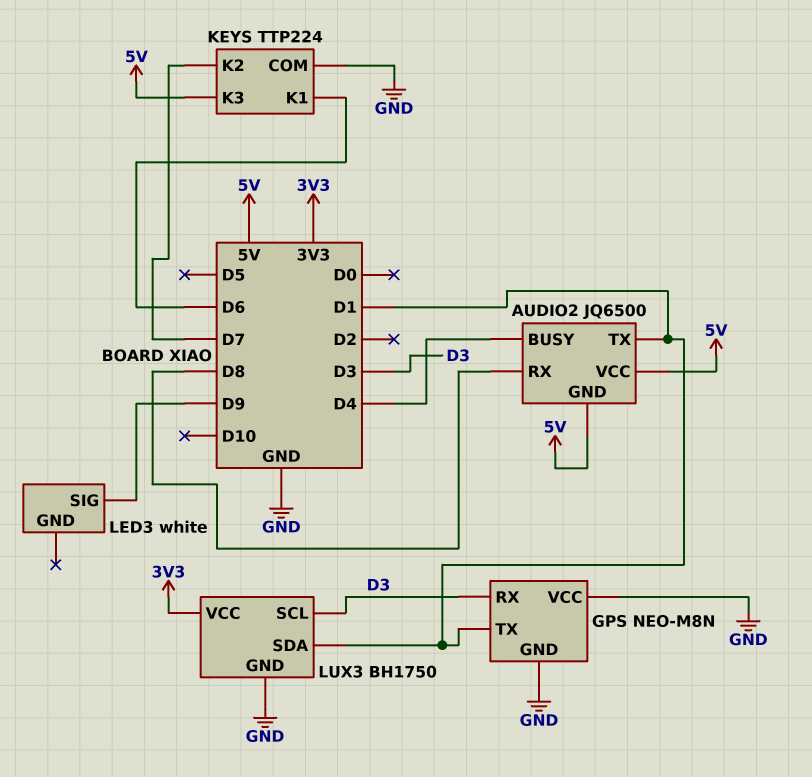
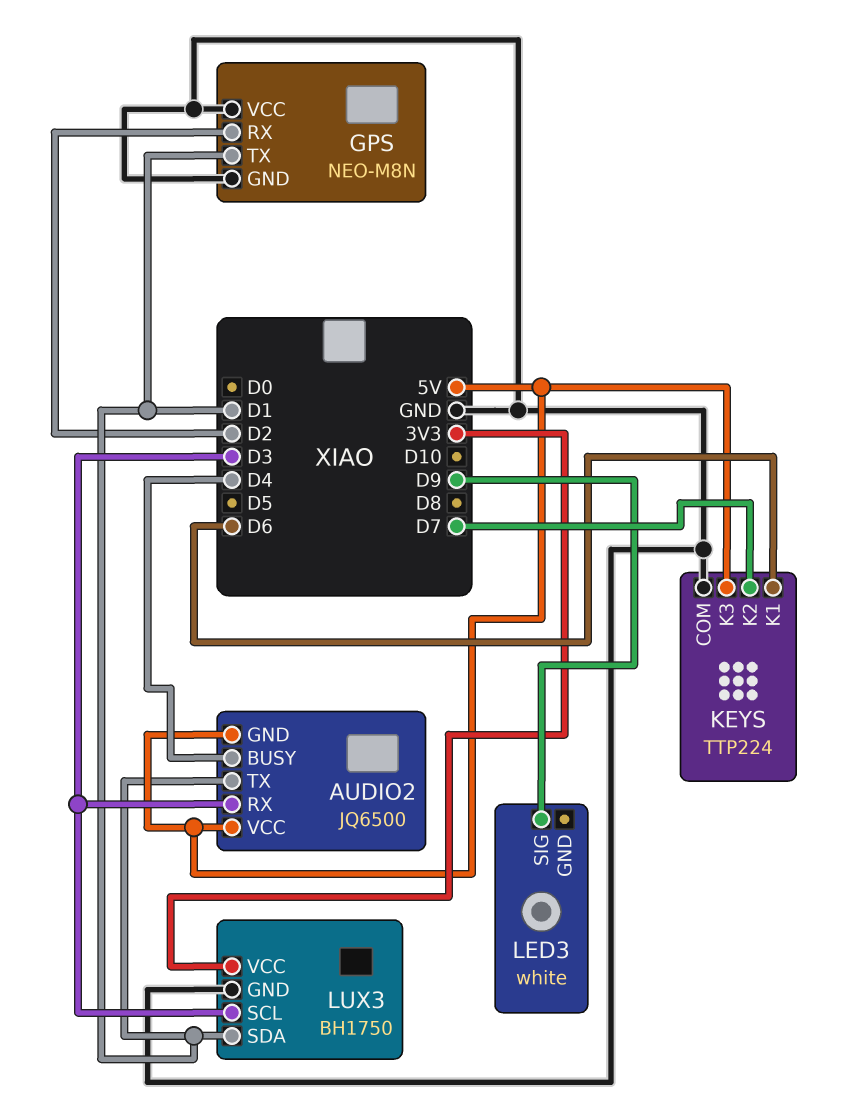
AUDIO2 pin RX: D8 -> D3
GPS pin RX: D3 -> D2

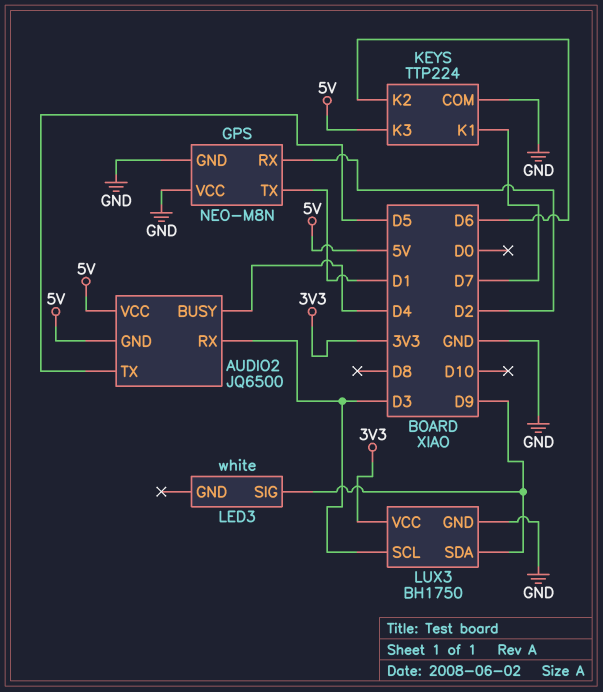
AUDIO2 pin TX: D1 -> D5
KEYS pin K1: D6 -> D7
KEYS pin K2: D7 -> D6
LUX3 pin SDA: D1 -> D9

